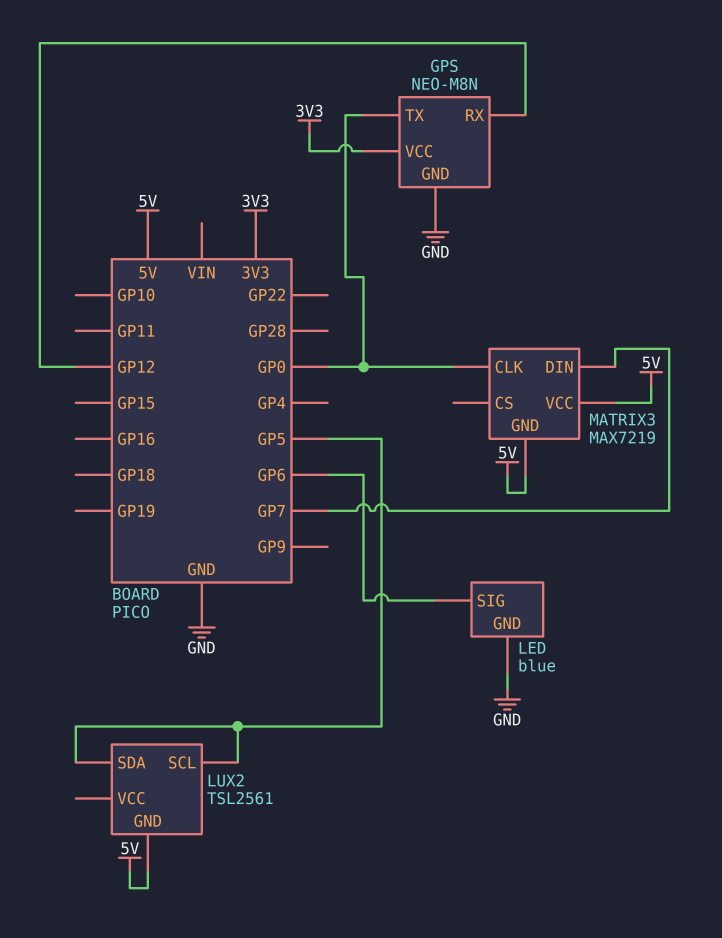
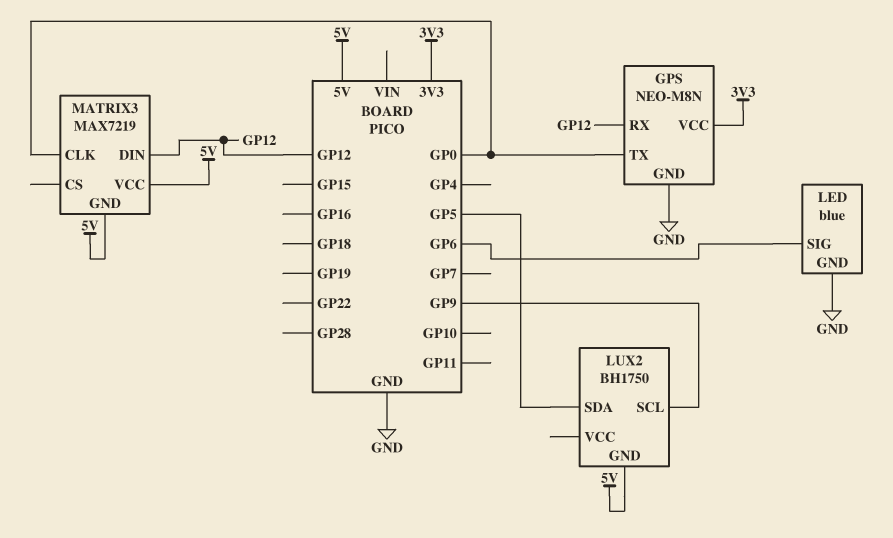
LUX2: TSL2561 -> BH1750
LUX2 pin SCL: GP5 -> GP9
MATRIX3 pin DIN: GP7 -> GP12

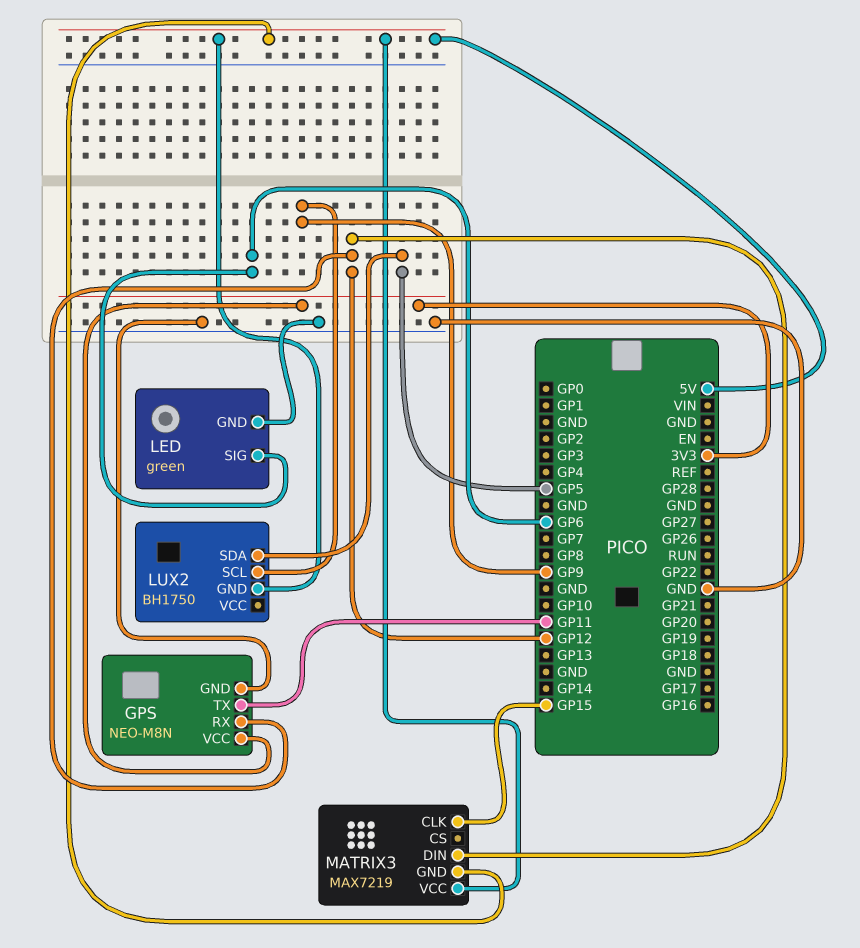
GPS pin TX: GP0 -> GP11
LED: blue -> green
MATRIX3 pin CLK: GP0 -> GP15

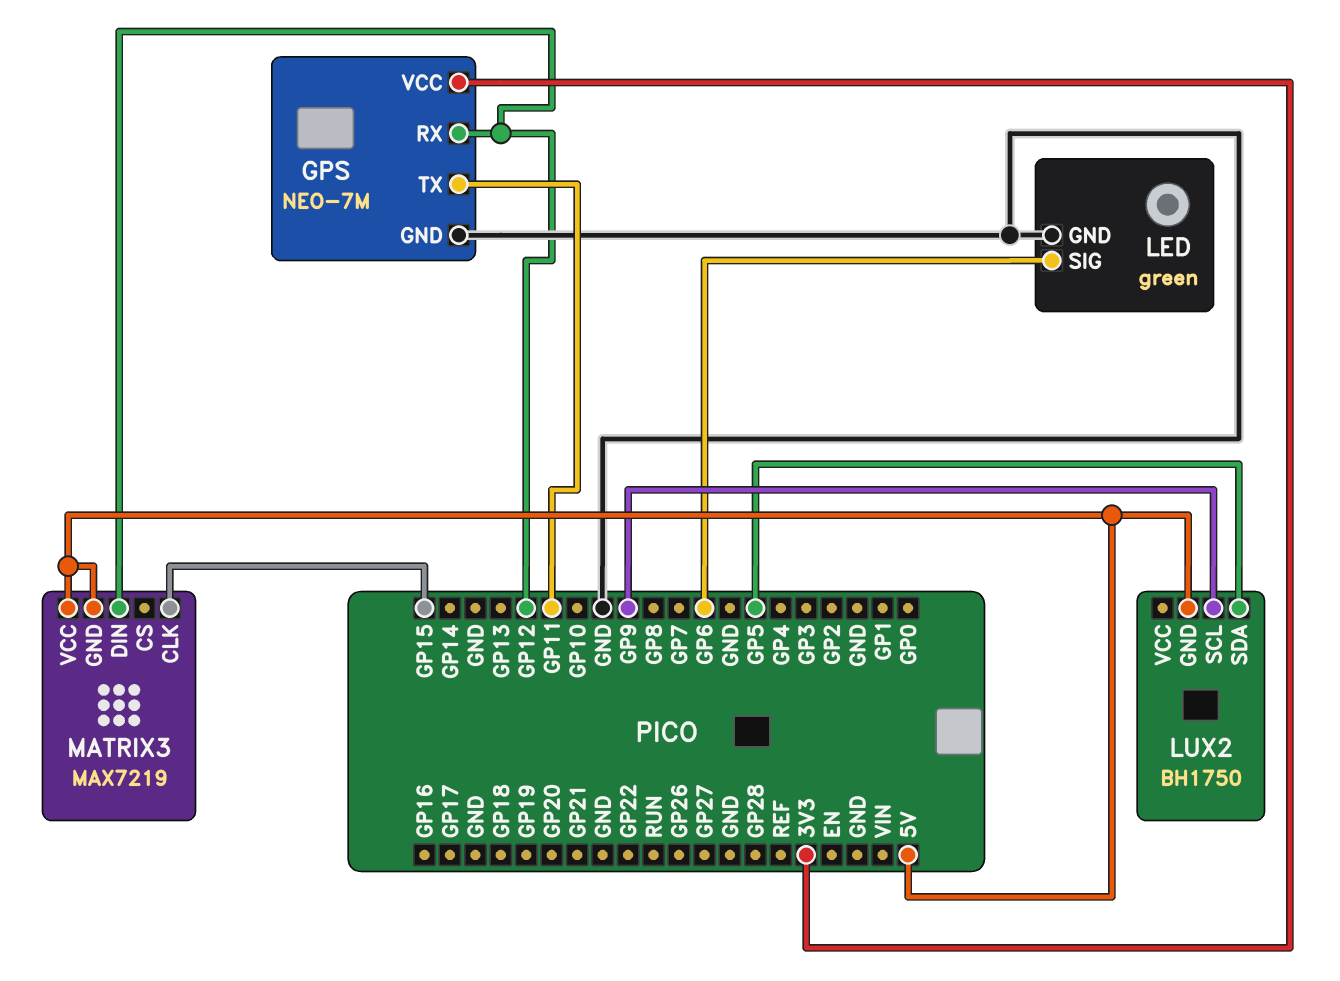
GPS: NEO-M8N -> NEO-7M

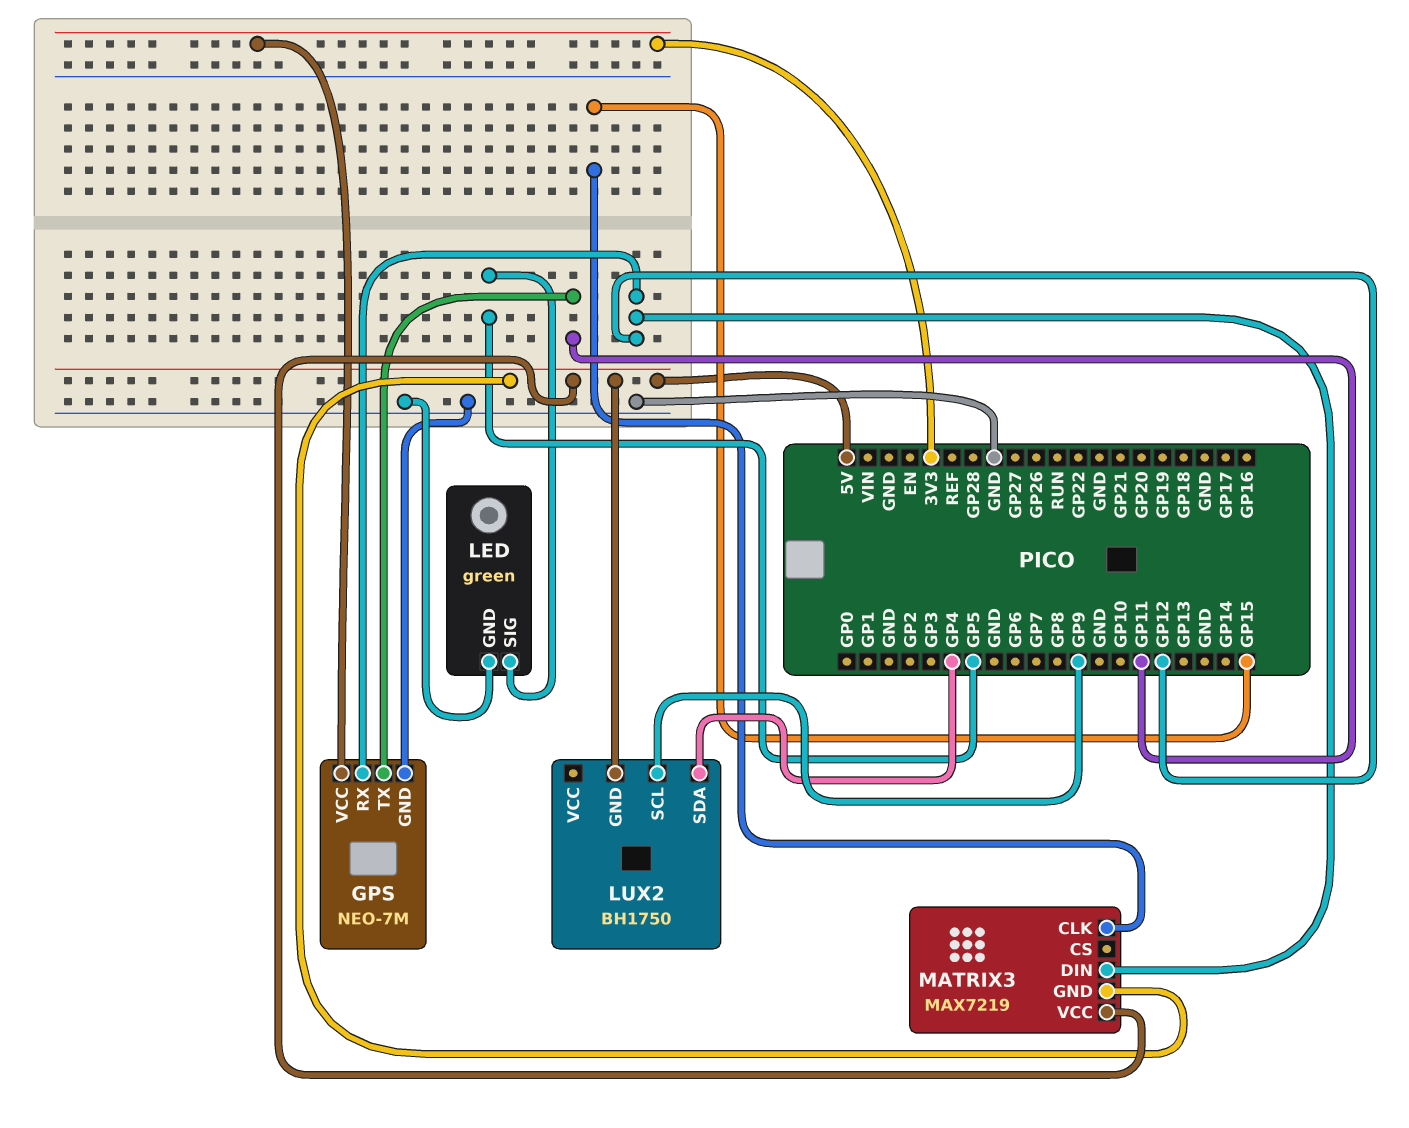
LED pin SIG: GP6 -> GP5
LUX2 pin SDA: GP5 -> GP4

